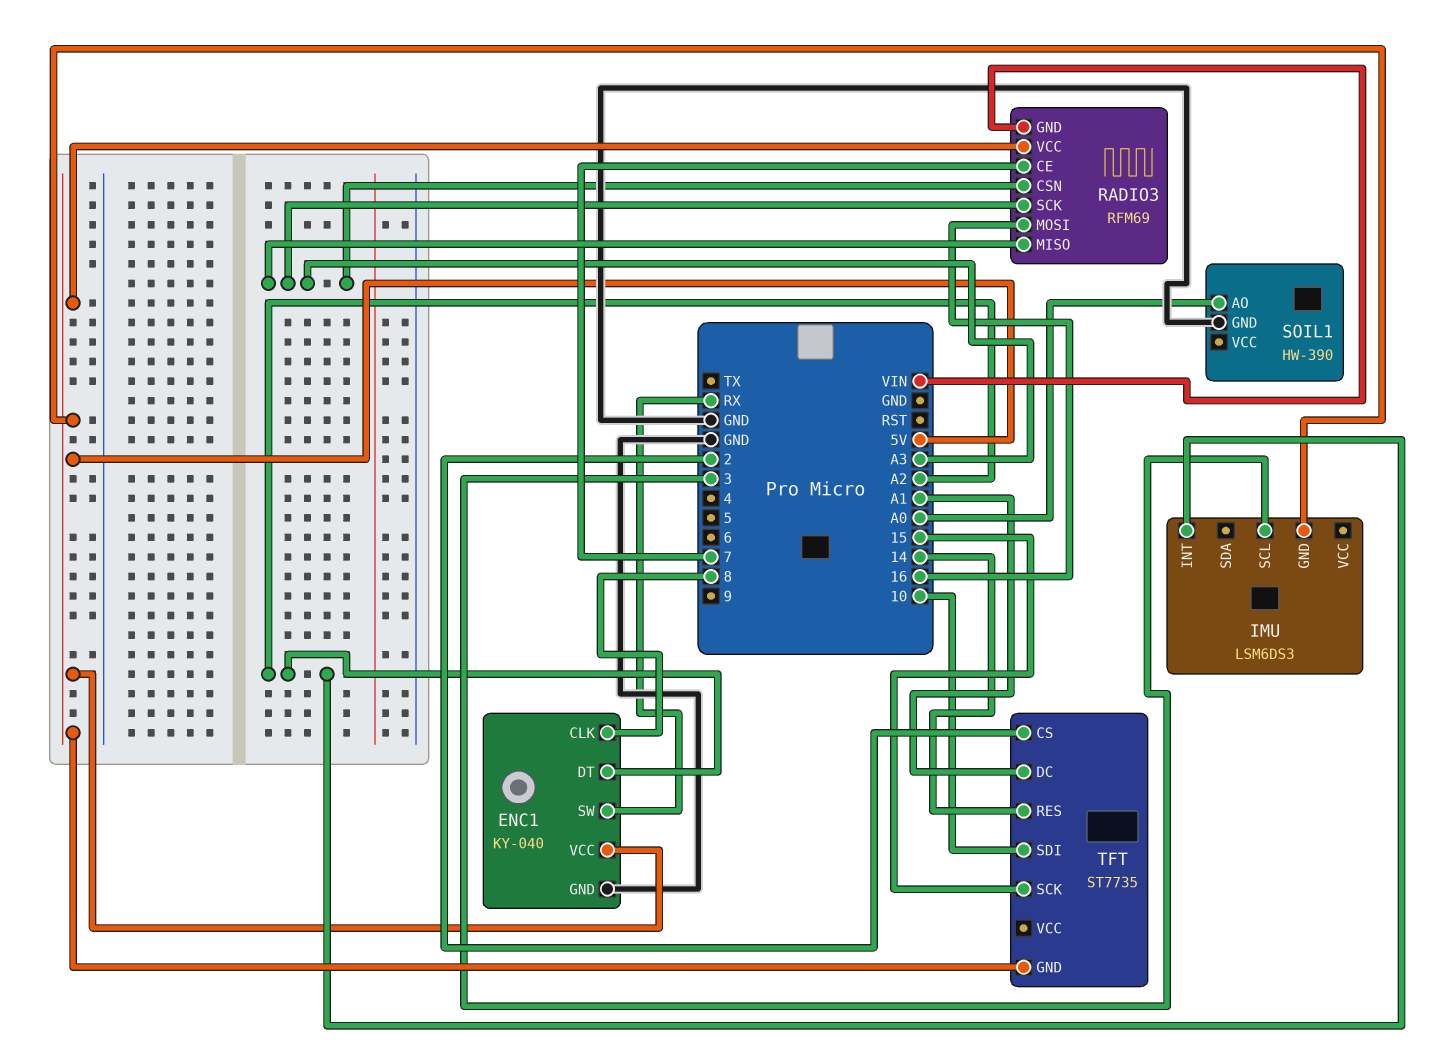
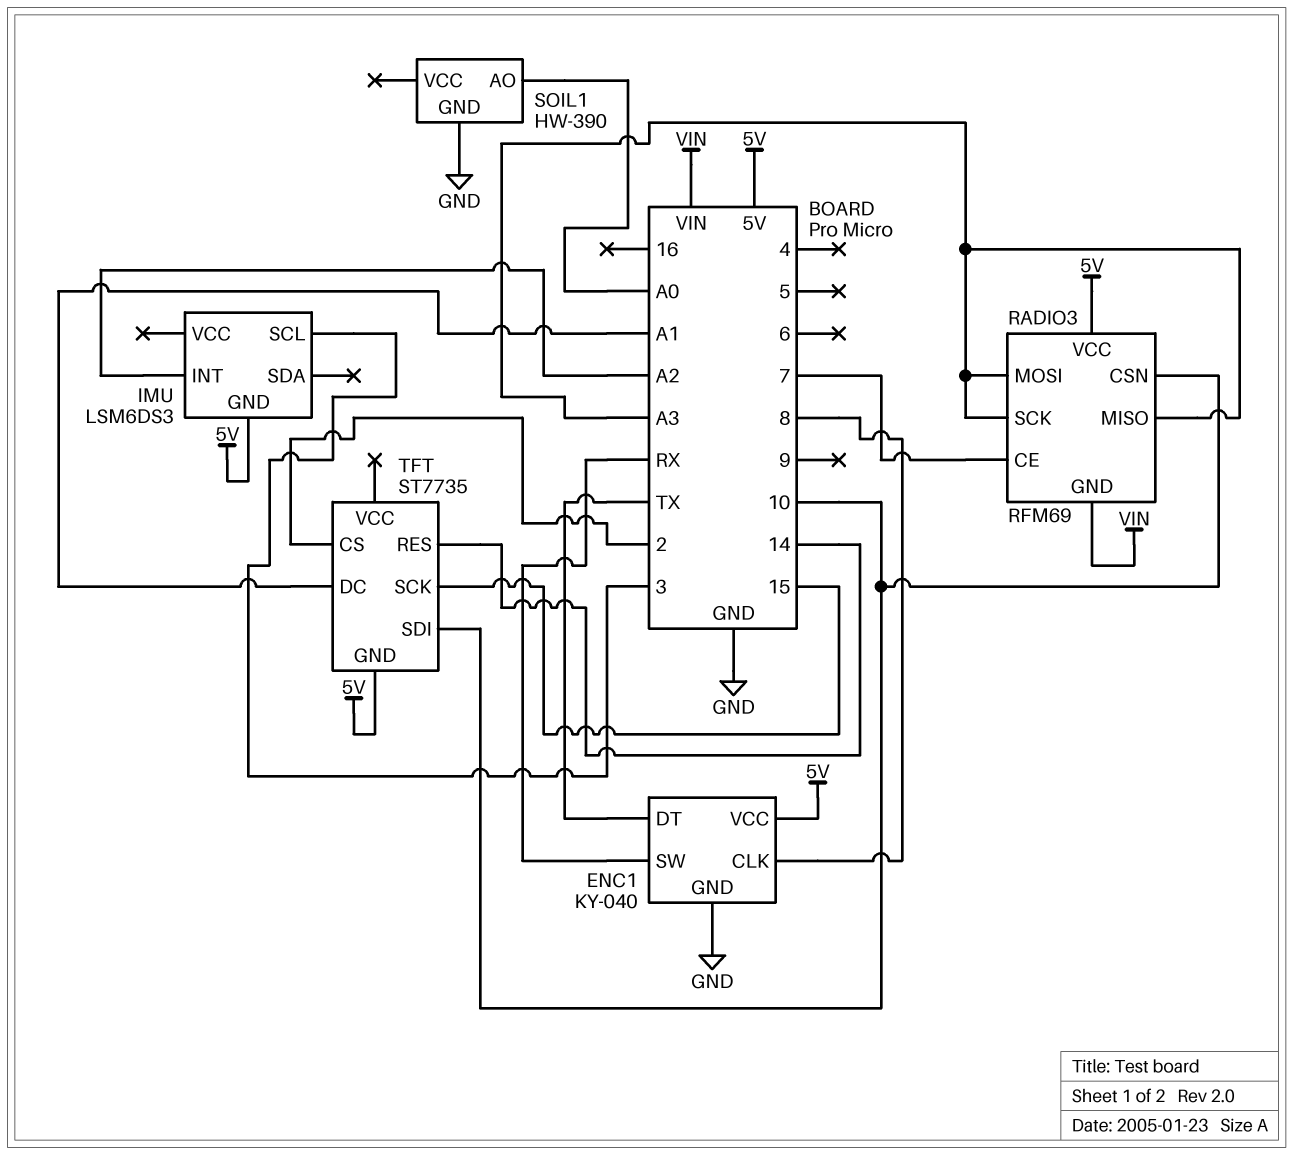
ENC1 pin DT: A2 -> TX
RADIO3 pin CSN: A3 -> 10
RADIO3 pin MOSI: 16 -> A3

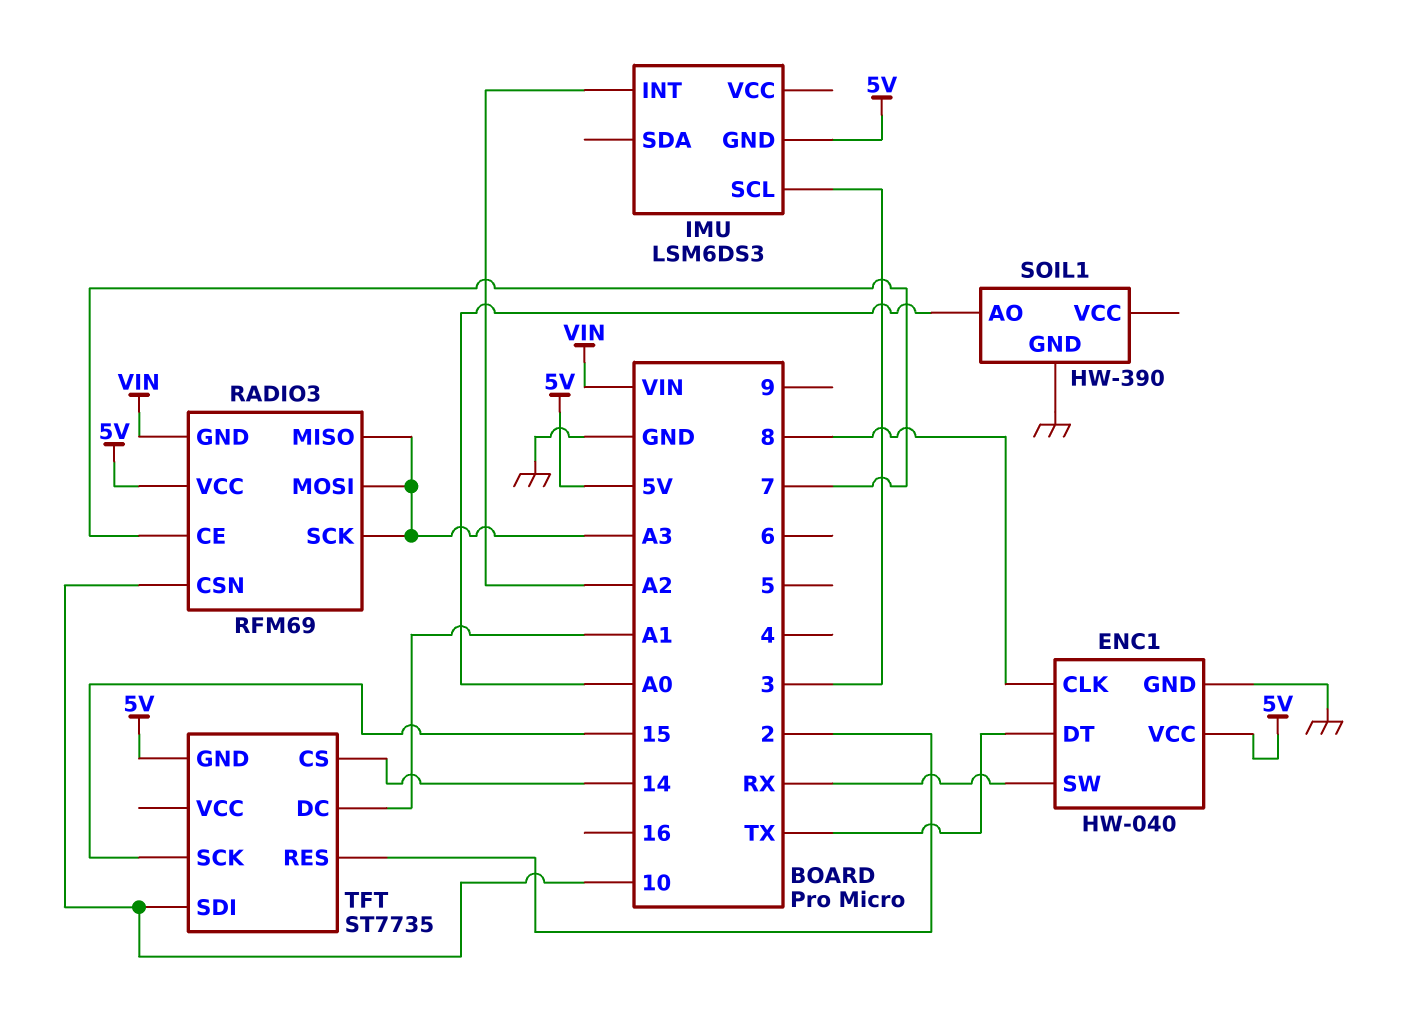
ENC1: KY-040 -> HW-040
TFT pin CS: 2 -> 14
TFT pin RES: 14 -> 2

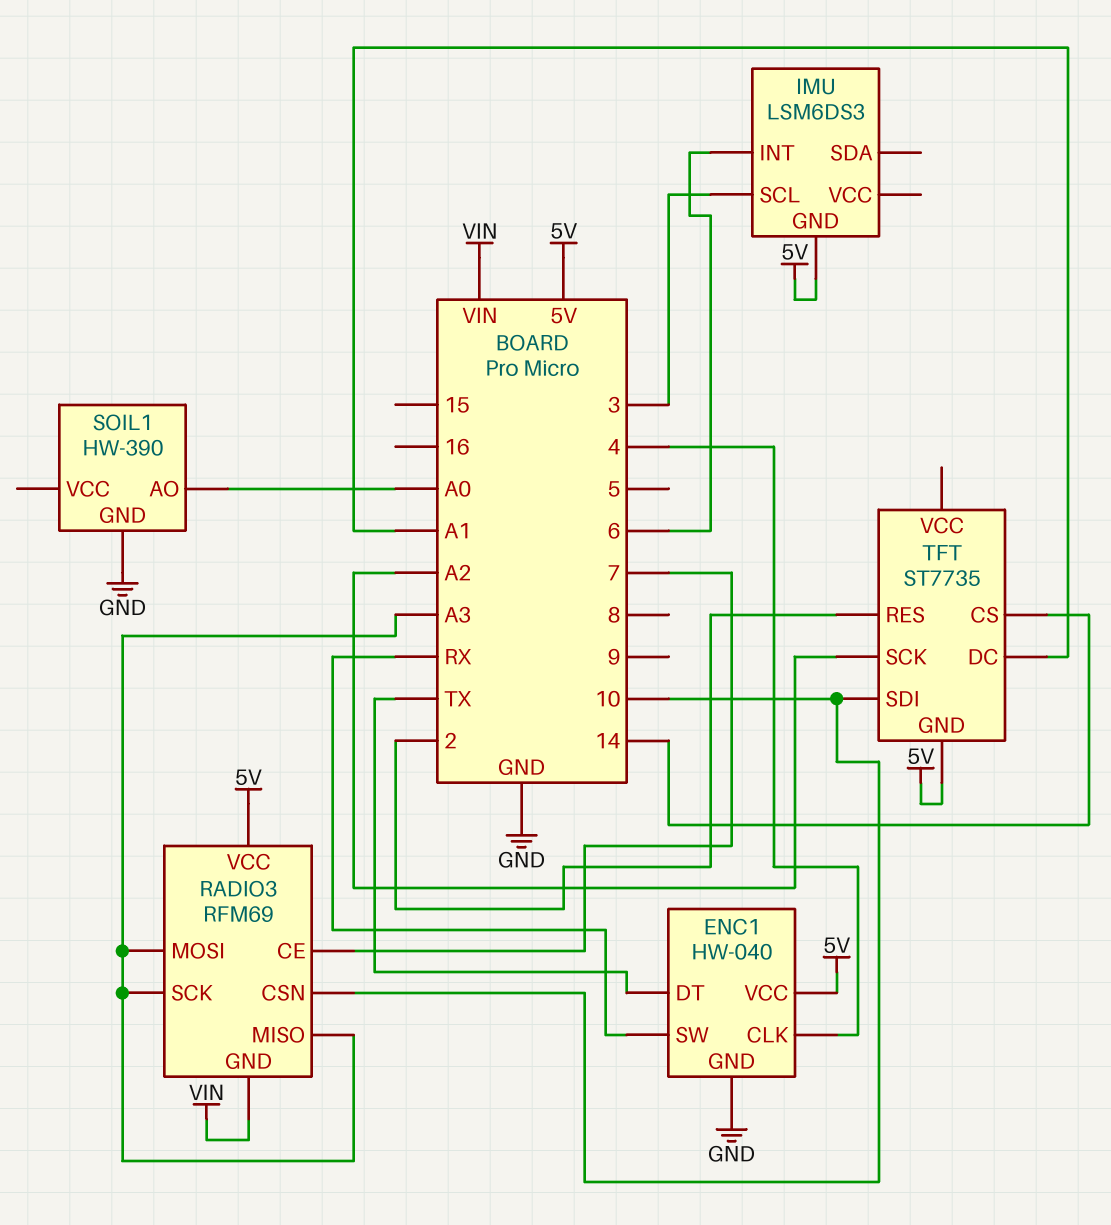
ENC1 pin CLK: 8 -> 4
IMU pin INT: A2 -> 6
TFT pin SCK: 15 -> A2

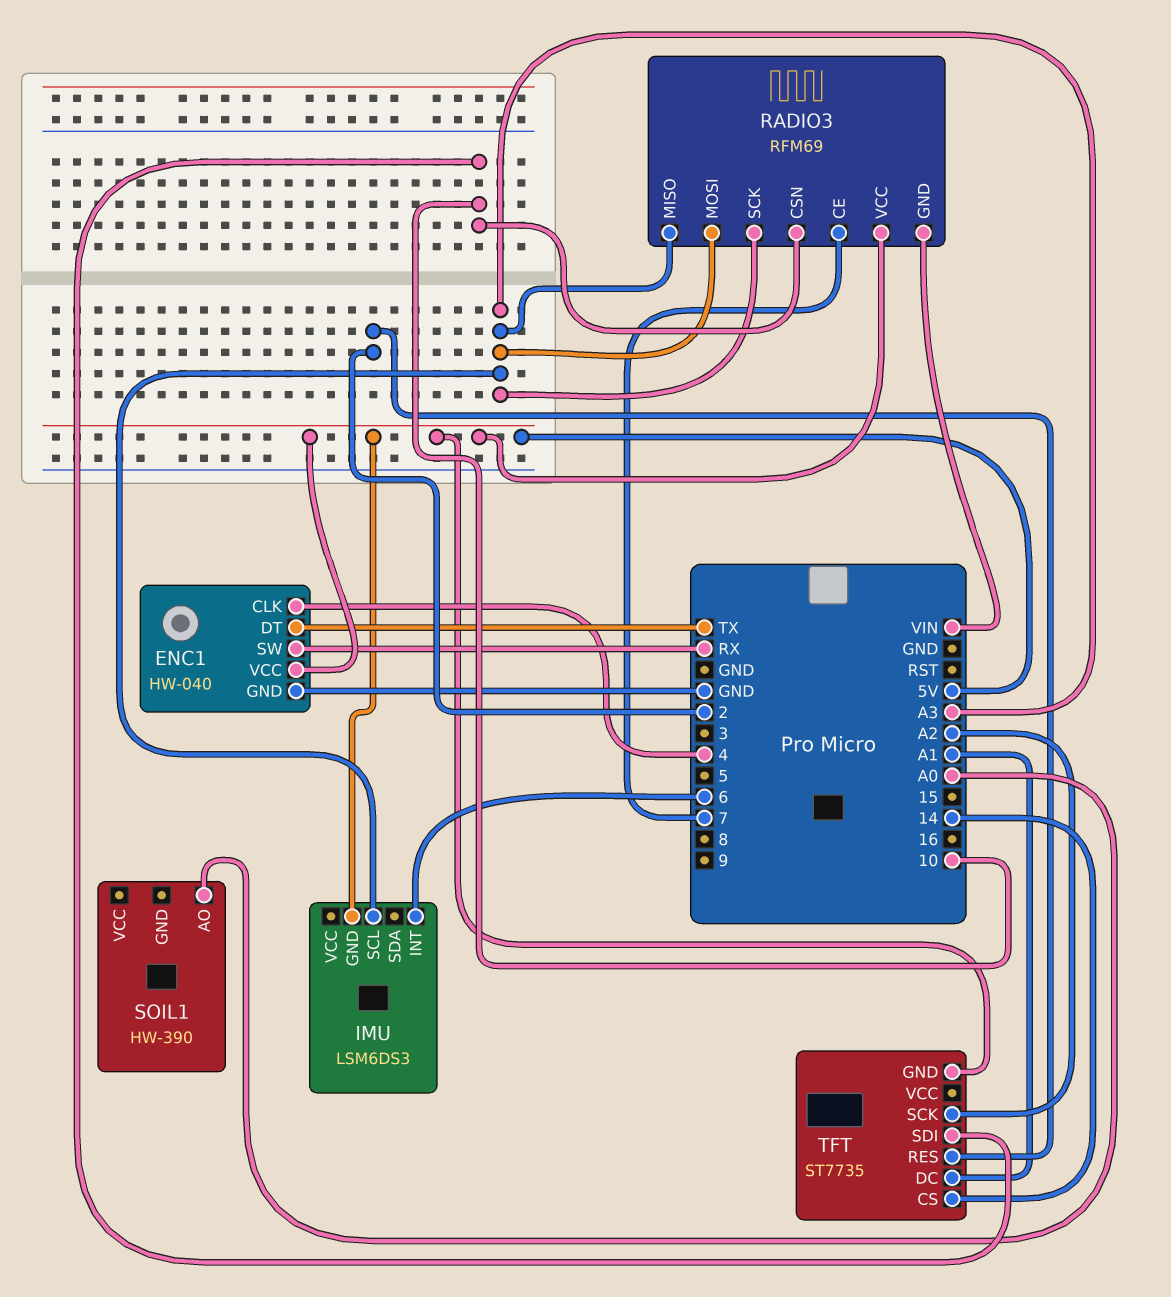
IMU pin SCL: 3 -> A3
SOIL1 pin GND: GND -> none

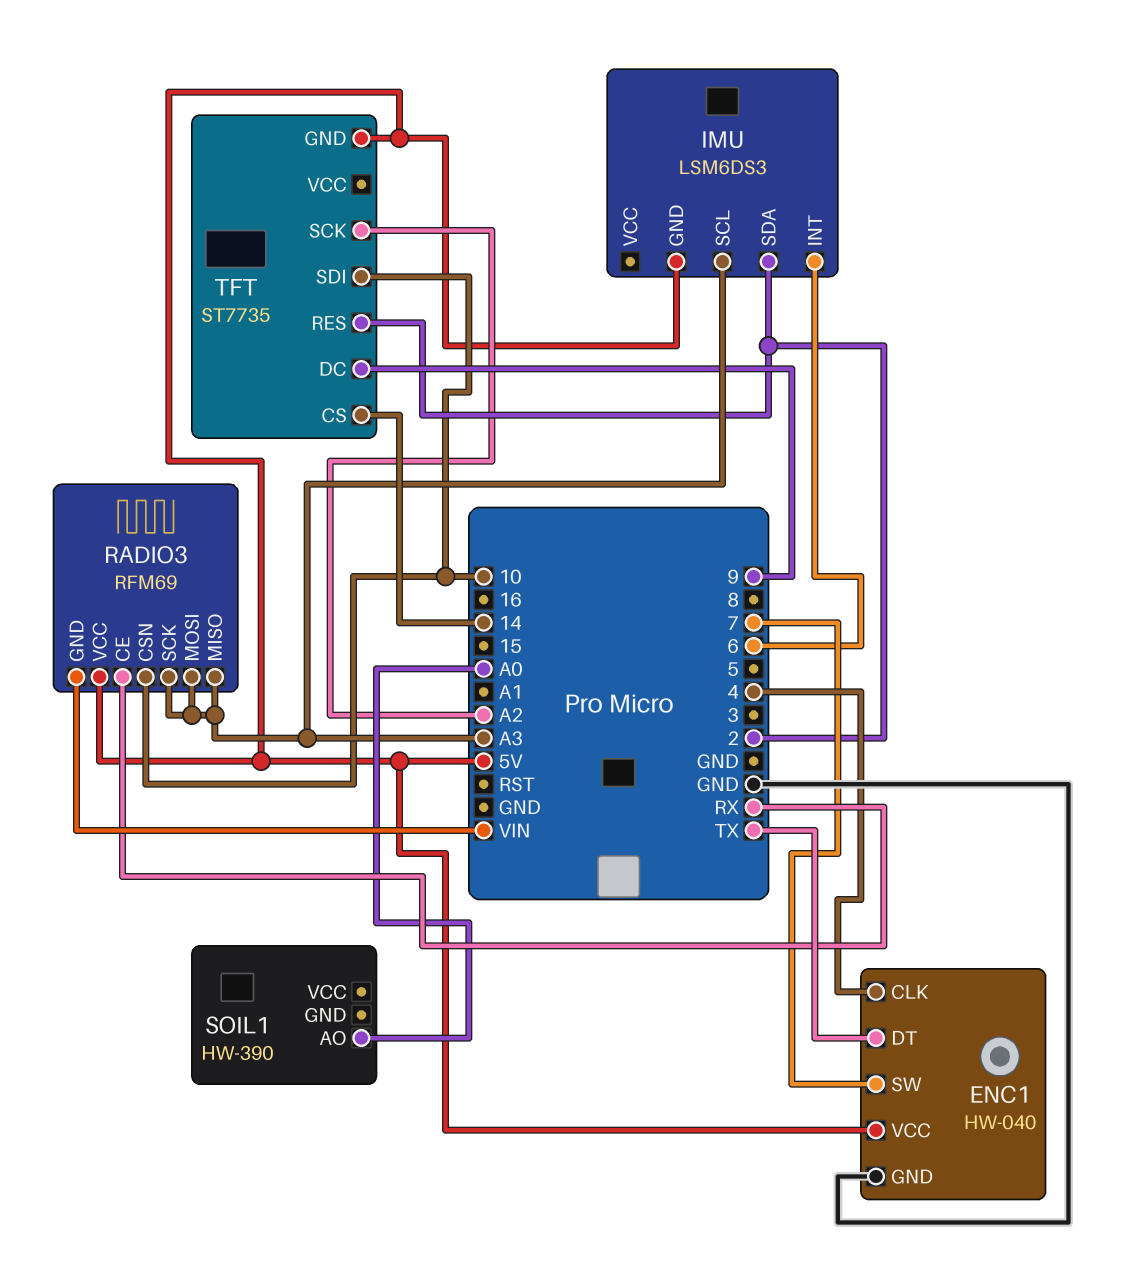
ENC1 pin SW: RX -> 7
IMU pin SDA: none -> 2
RADIO3 pin CE: 7 -> RX
TFT pin DC: A1 -> 9

